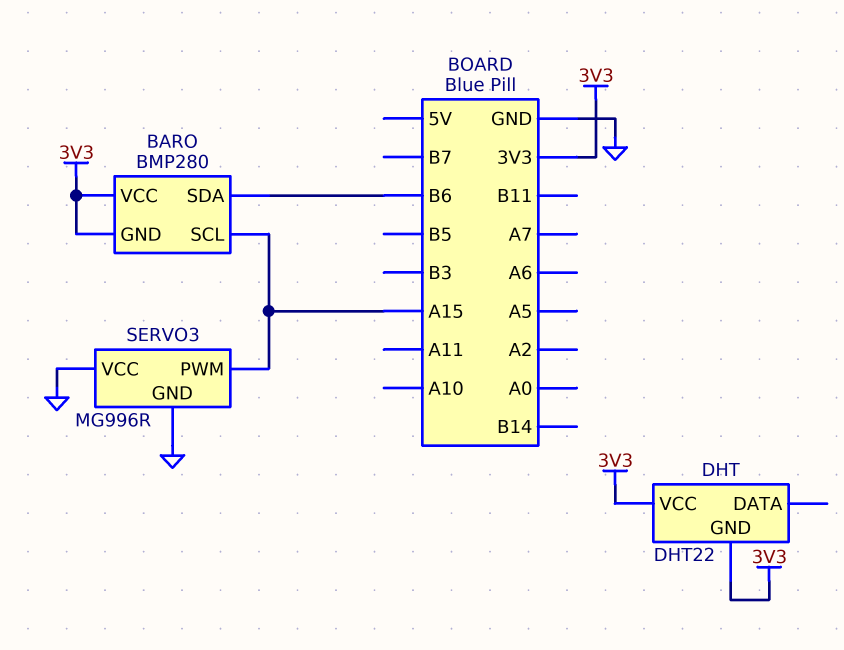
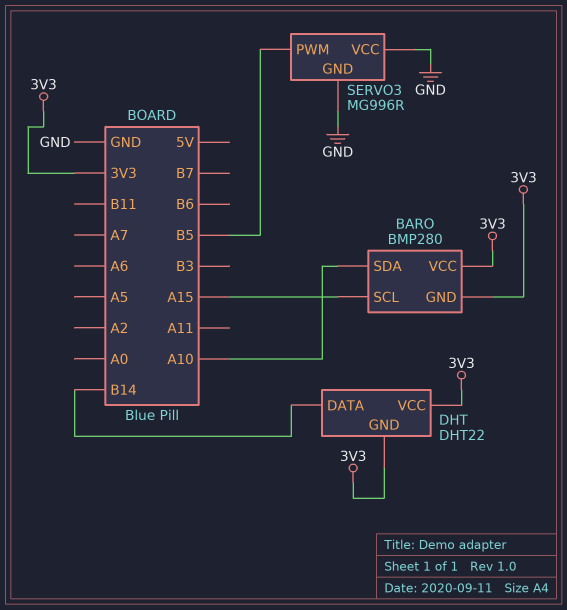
BARO pin SDA: B6 -> A10
DHT pin DATA: none -> B14
SERVO3 pin PWM: A15 -> B5

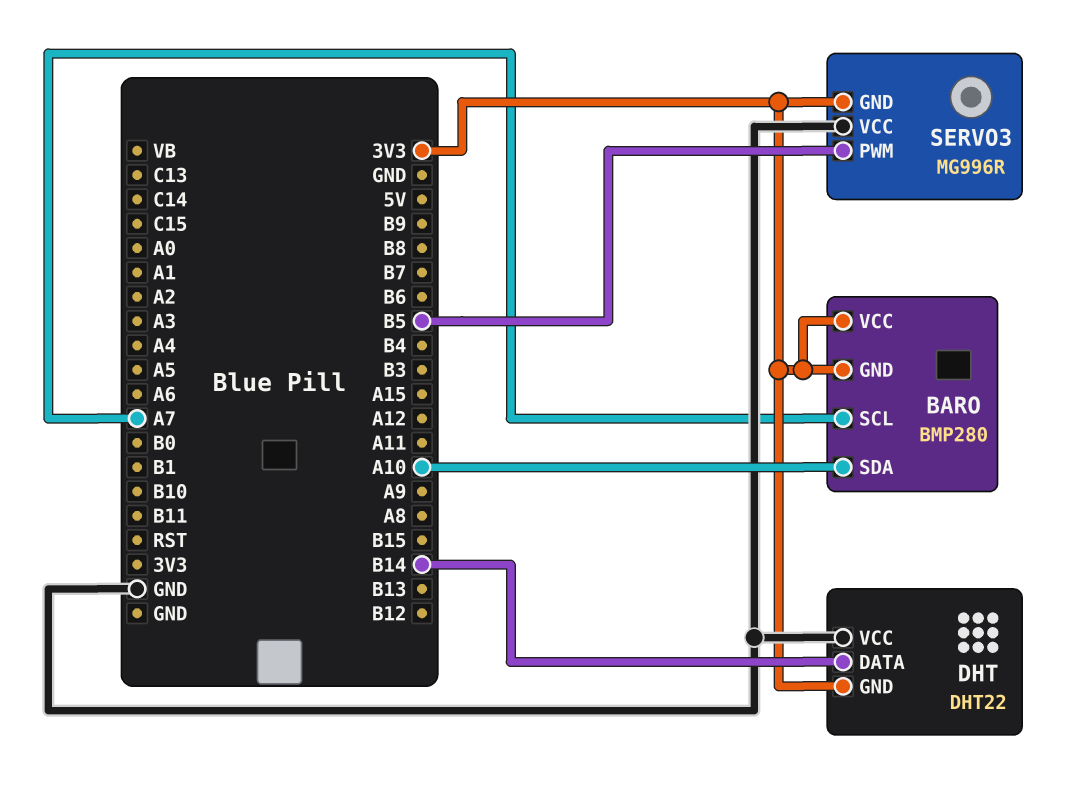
BARO pin SCL: A15 -> A7
DHT pin VCC: 3V3 -> GND
SERVO3 pin GND: GND -> 3V3

